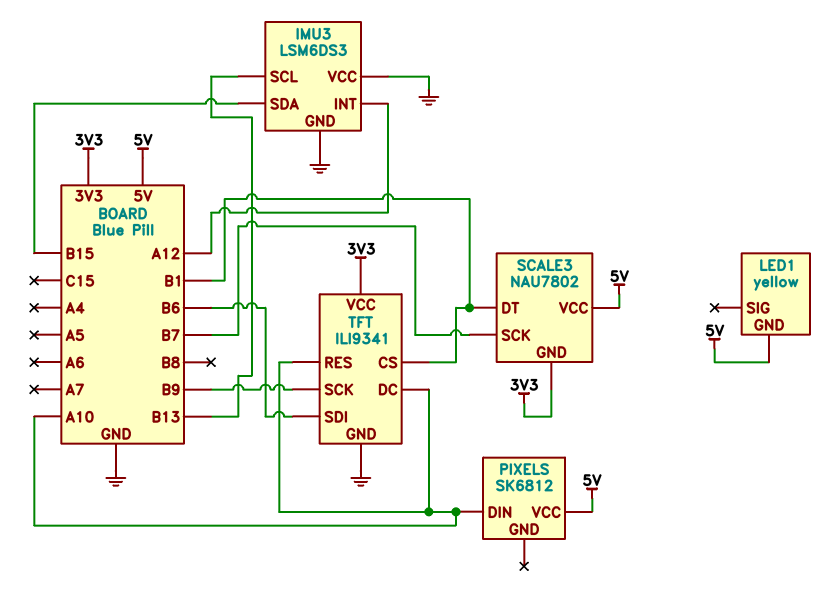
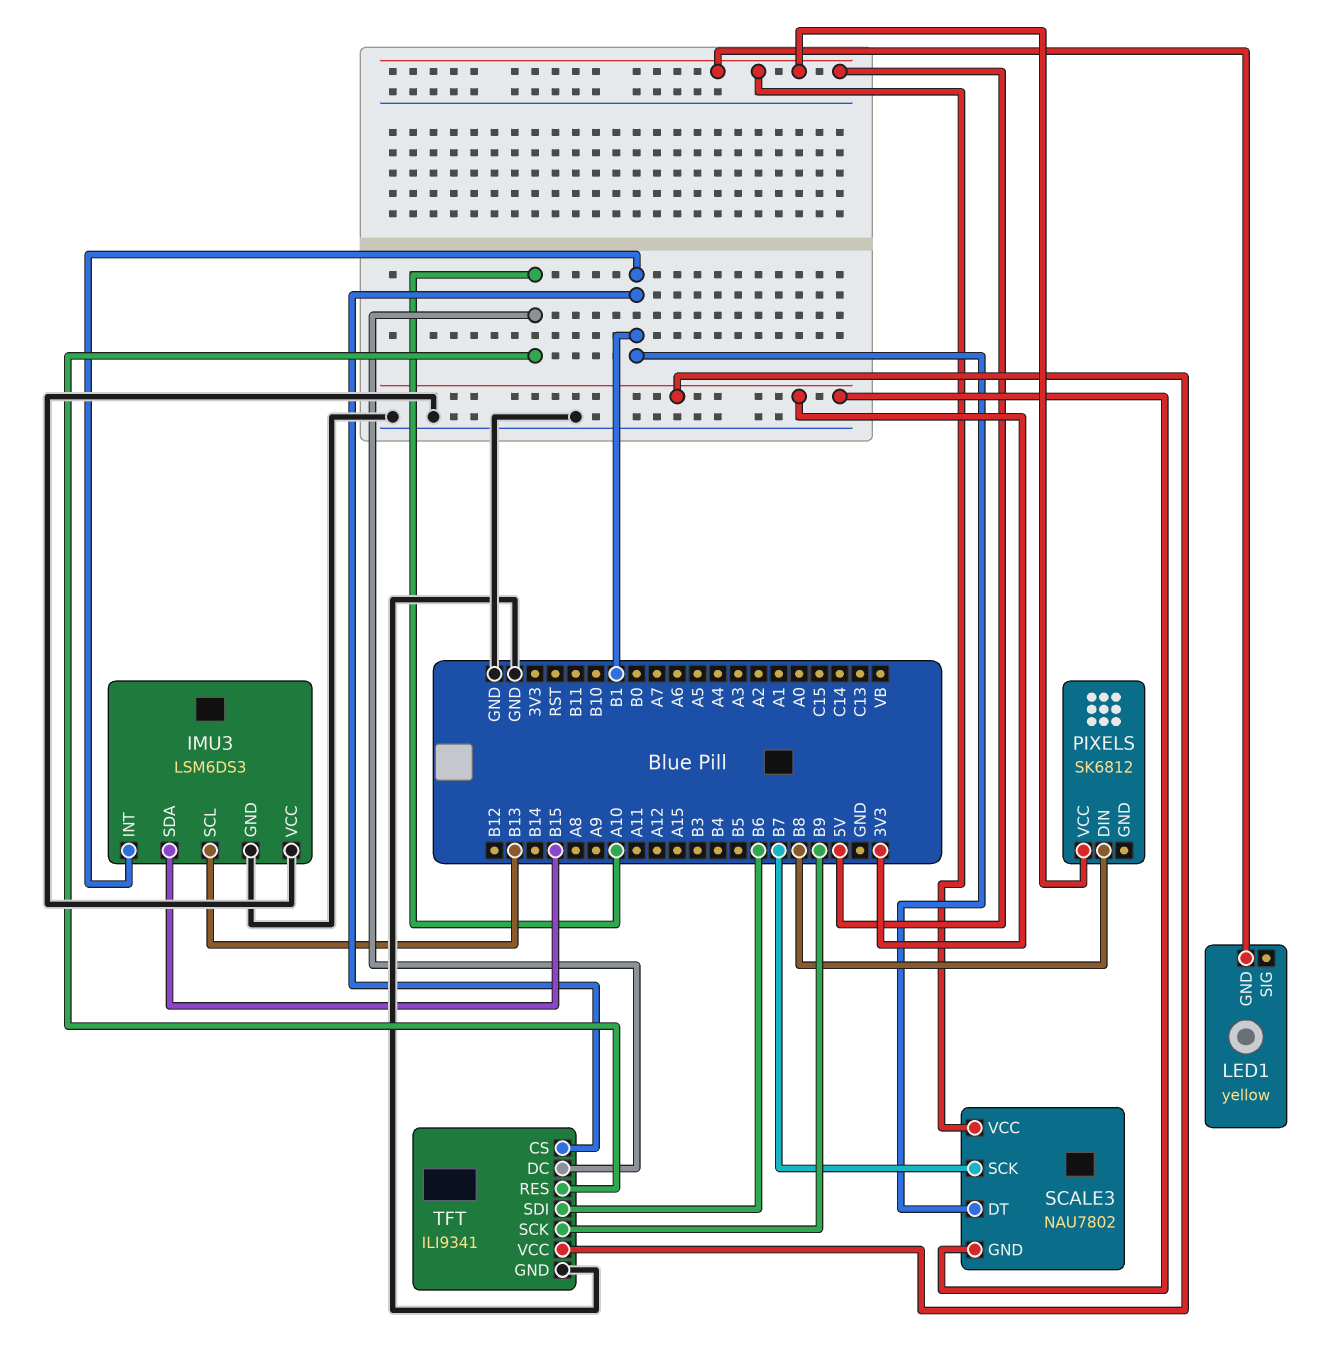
IMU3 pin INT: A12 -> B1
PIXELS pin DIN: A10 -> B8

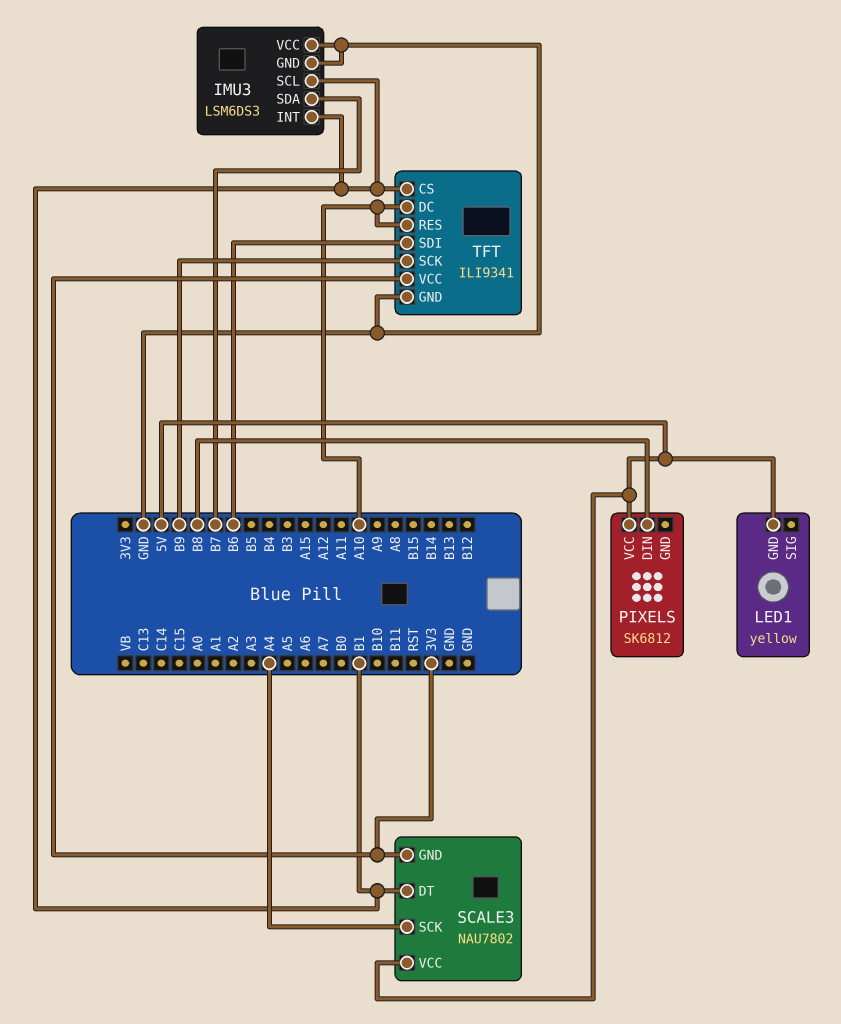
IMU3 pin SCL: B13 -> B1
IMU3 pin SDA: B15 -> B7
SCALE3 pin SCK: B7 -> A4

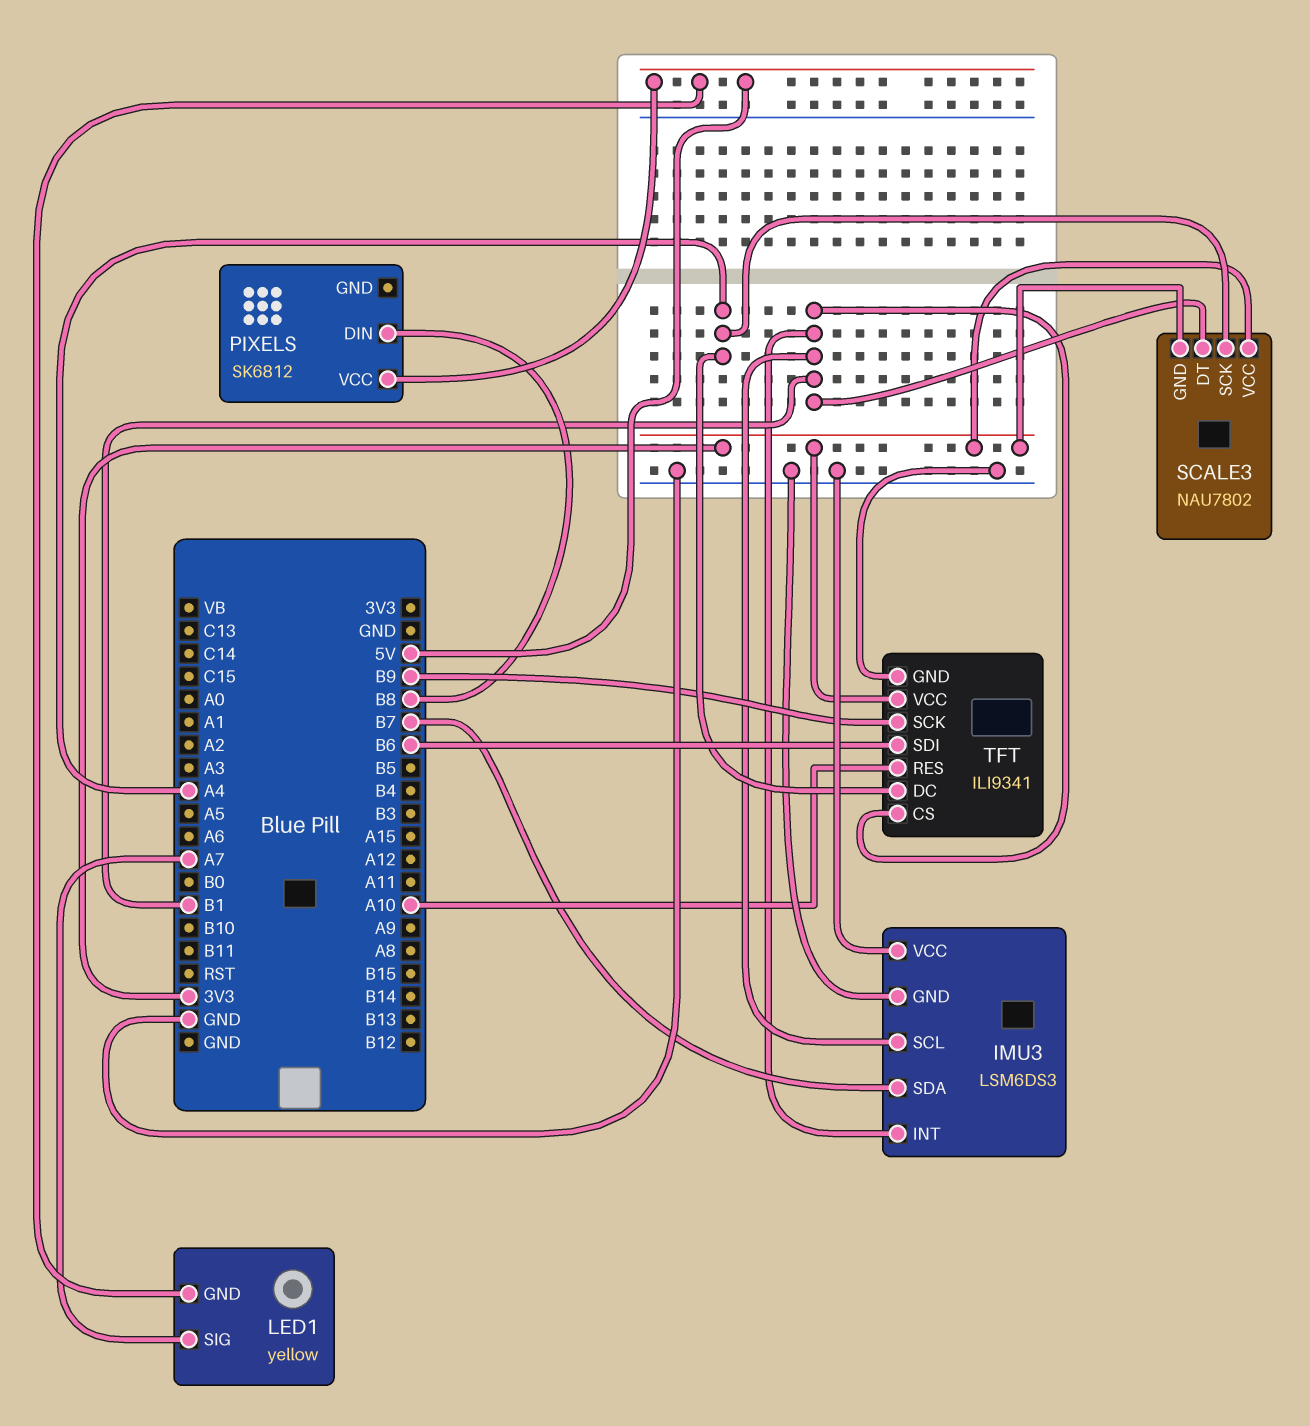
LED1 pin SIG: none -> A7
SCALE3 pin VCC: 5V -> 3V3
TFT pin DC: A10 -> A4

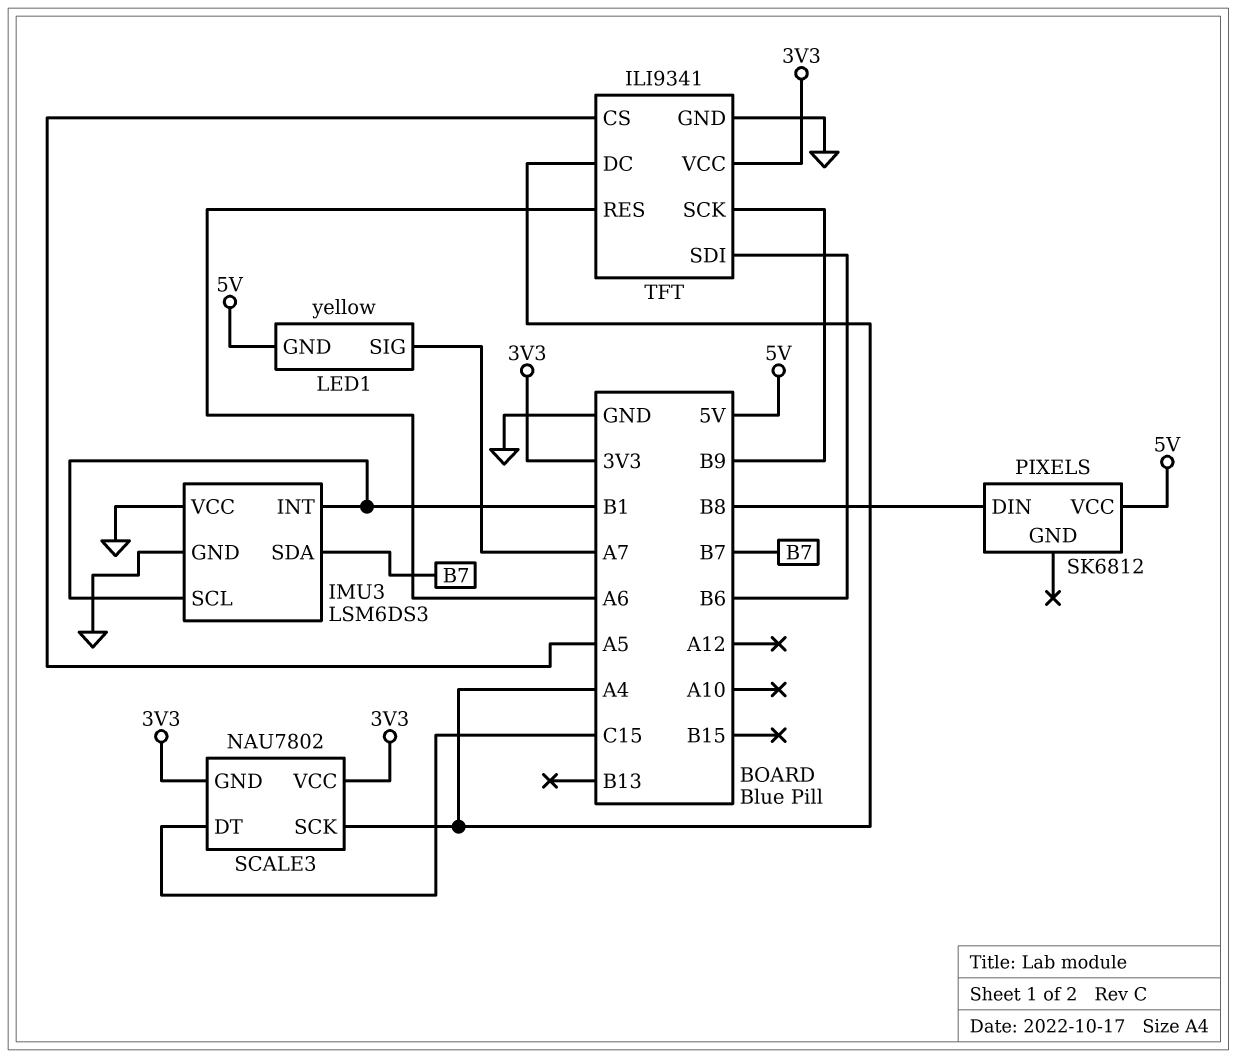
SCALE3 pin DT: B1 -> C15
TFT pin CS: B1 -> A5
TFT pin RES: A10 -> A6

